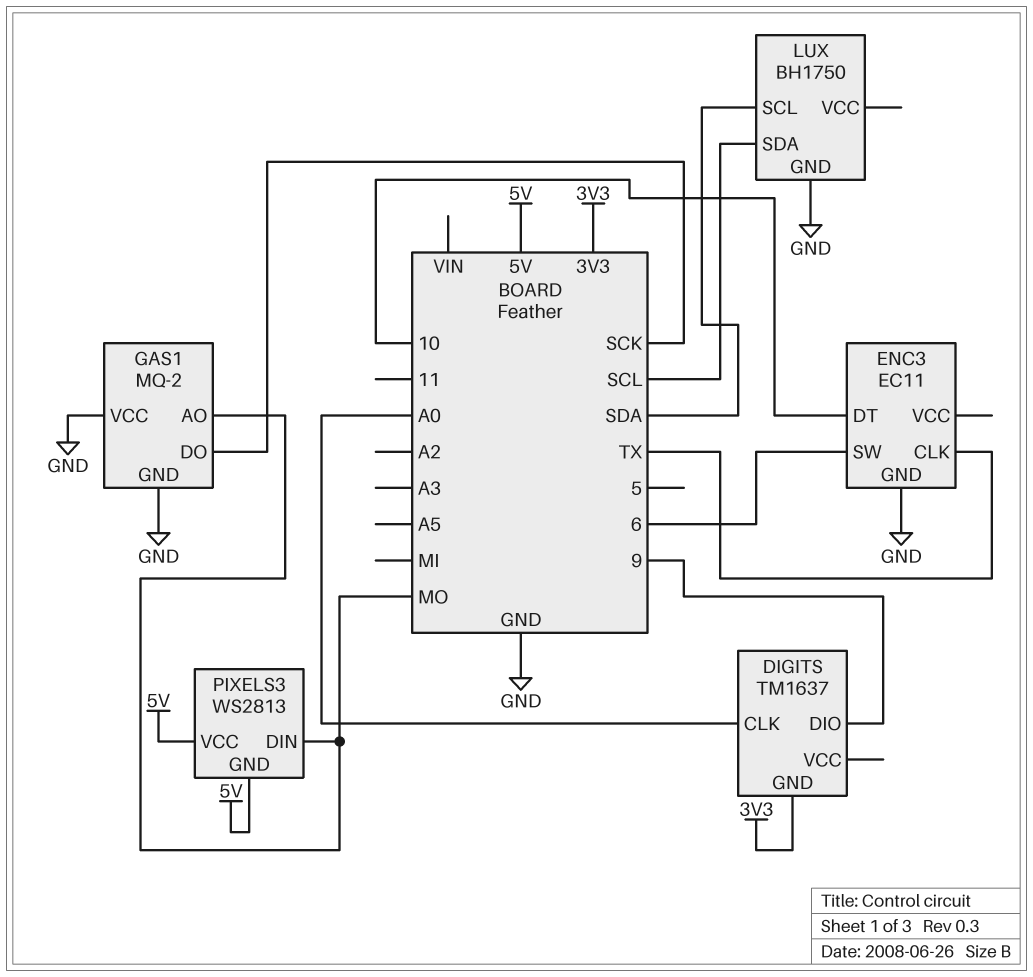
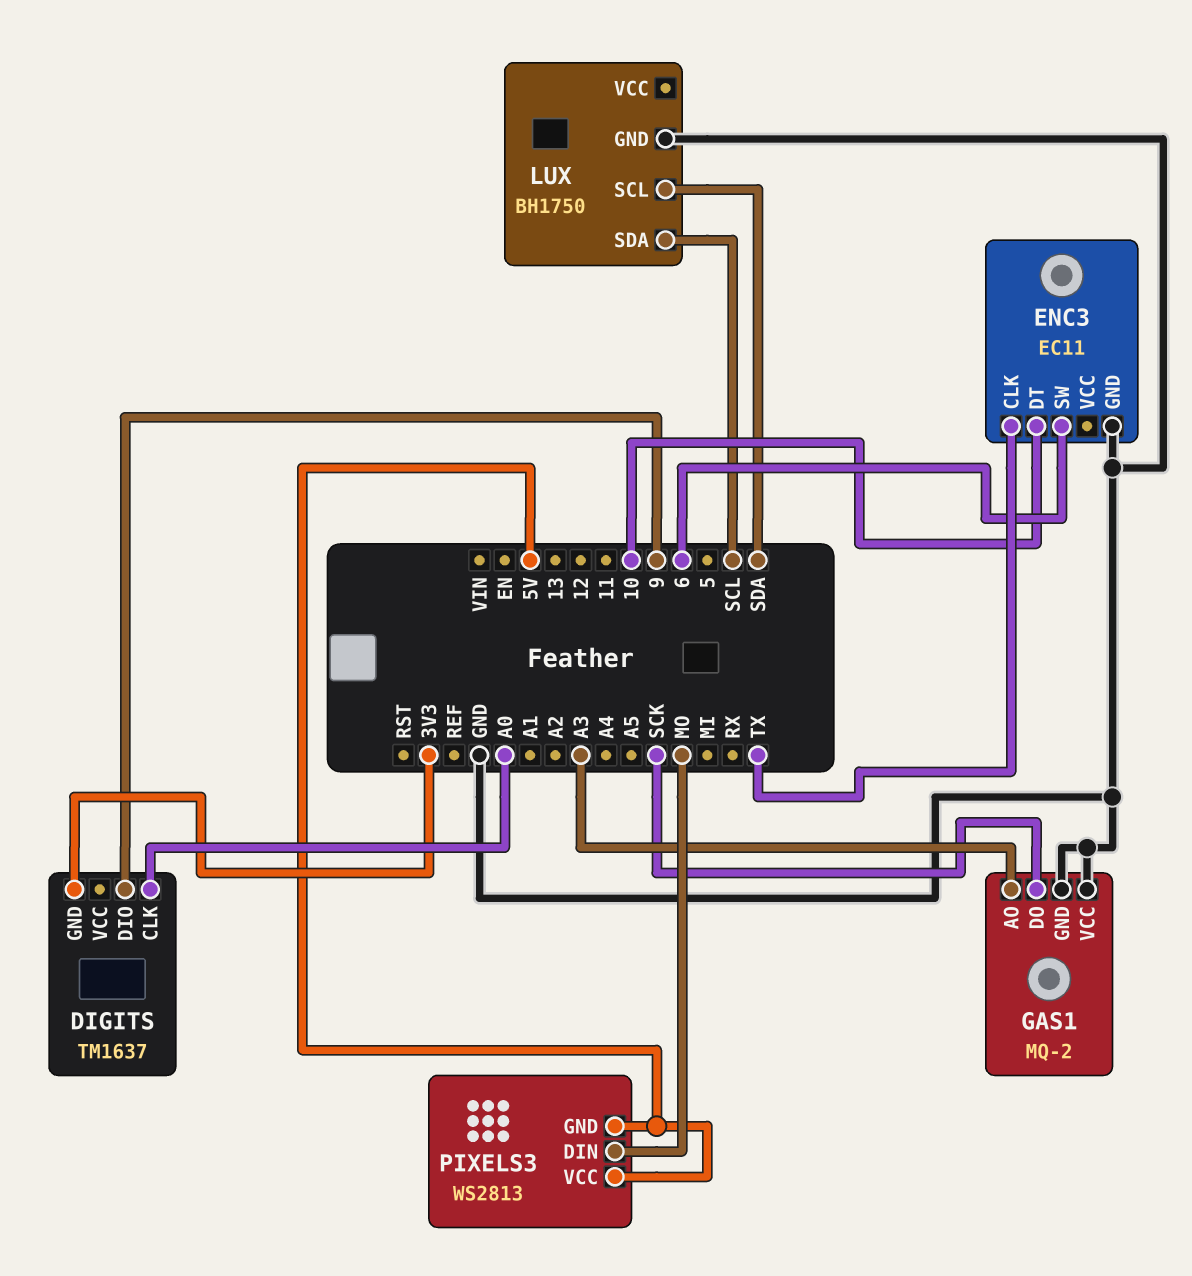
GAS1 pin AO: MO -> A3

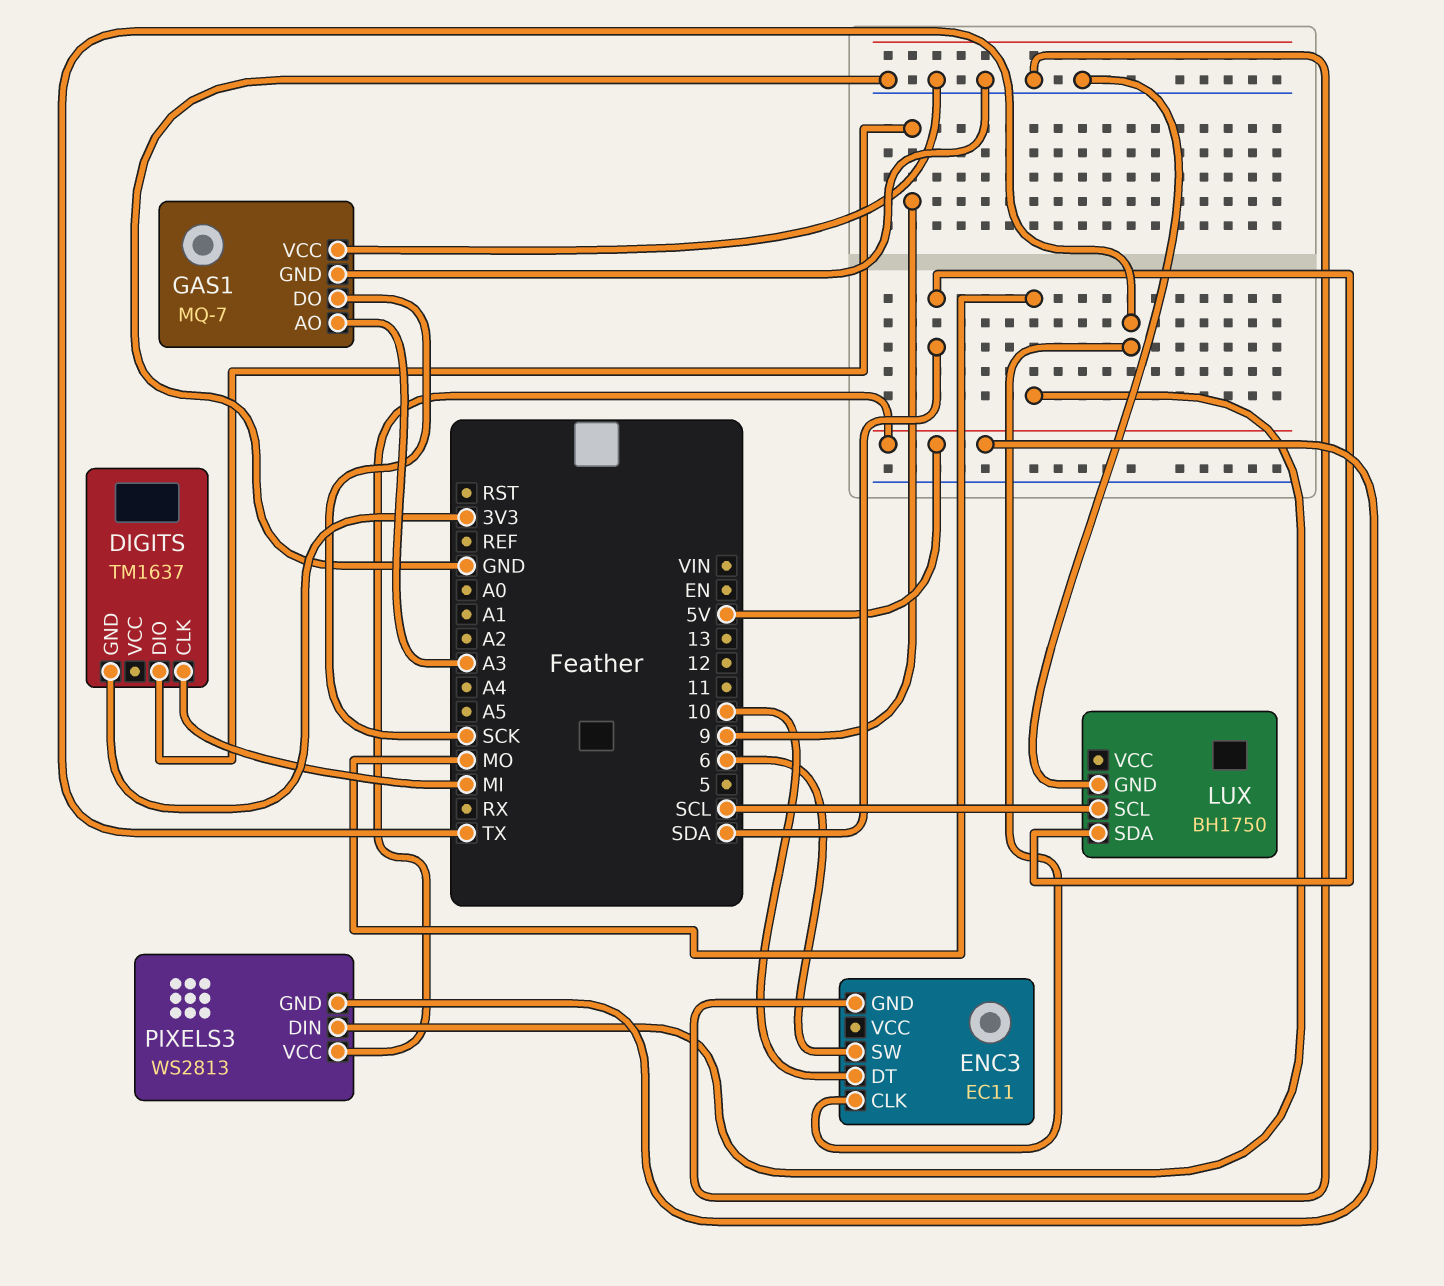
DIGITS pin CLK: A0 -> MI
GAS1: MQ-2 -> MQ-7
LUX pin SCL: SDA -> SCL
LUX pin SDA: SCL -> SDA

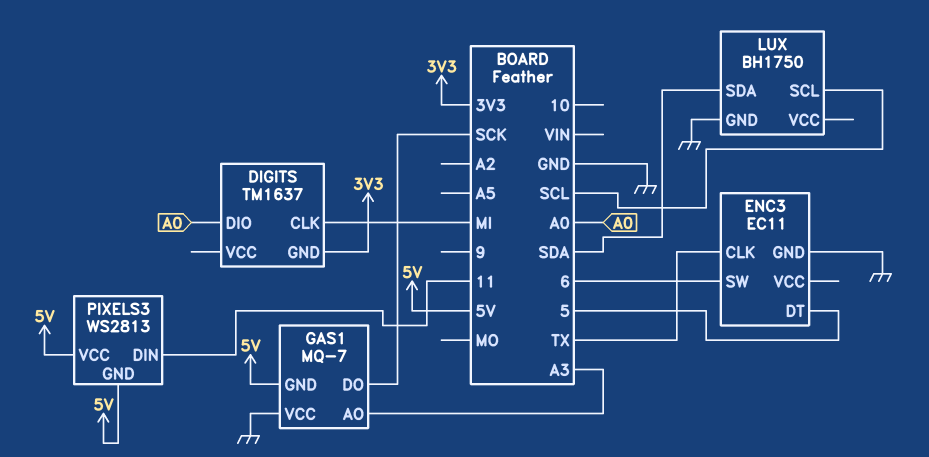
DIGITS pin DIO: 9 -> A0
ENC3 pin DT: 10 -> 5
GAS1 pin GND: GND -> 5V
PIXELS3 pin DIN: MO -> 11

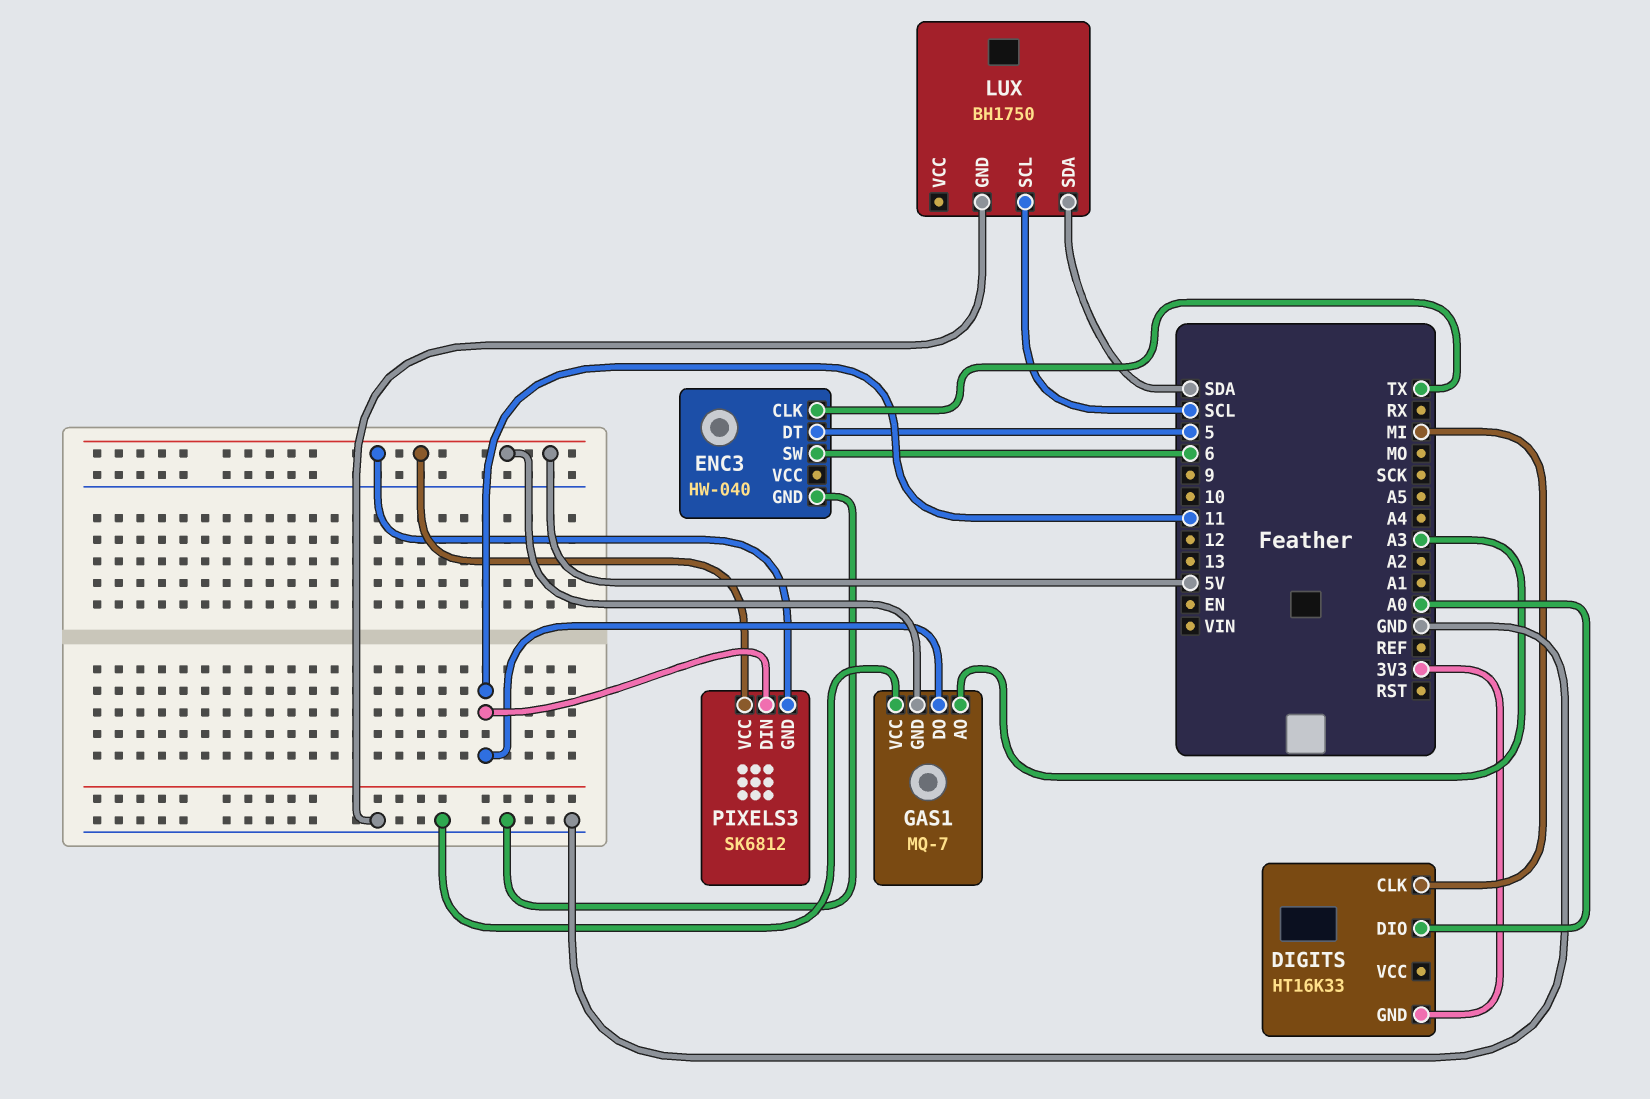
DIGITS: TM1637 -> HT16K33
ENC3: EC11 -> HW-040
GAS1 pin DO: SCK -> 11
PIXELS3: WS2813 -> SK6812

